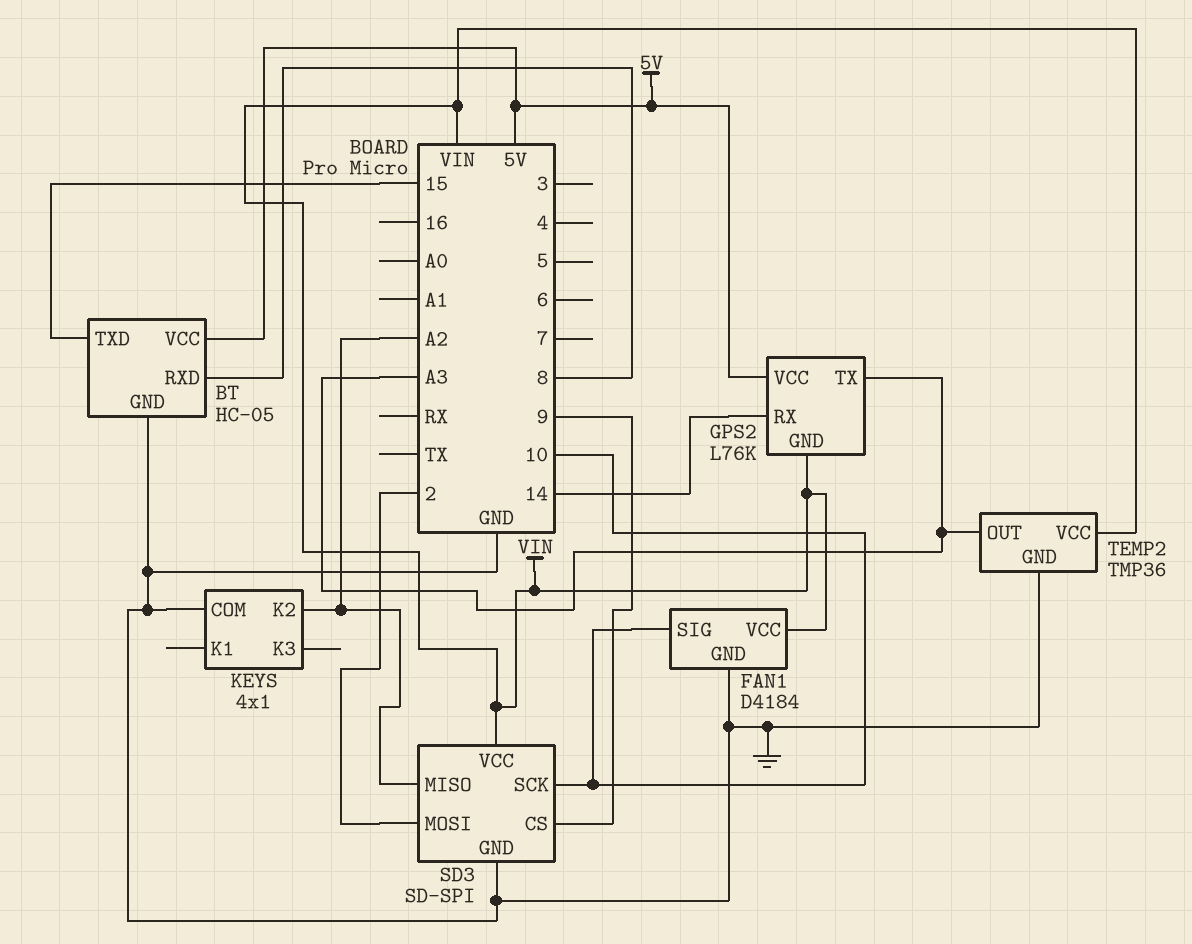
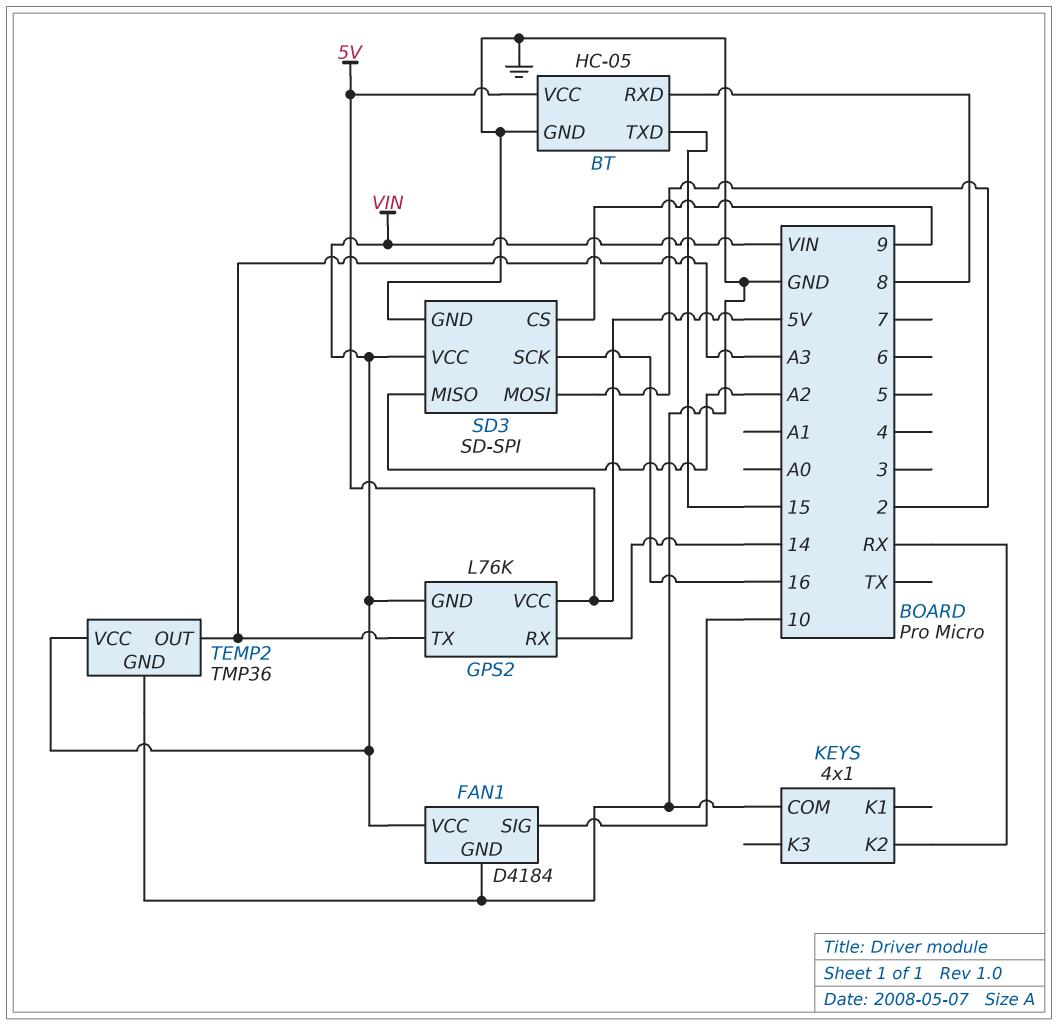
KEYS pin K2: A2 -> RX
SD3 pin SCK: 10 -> 16

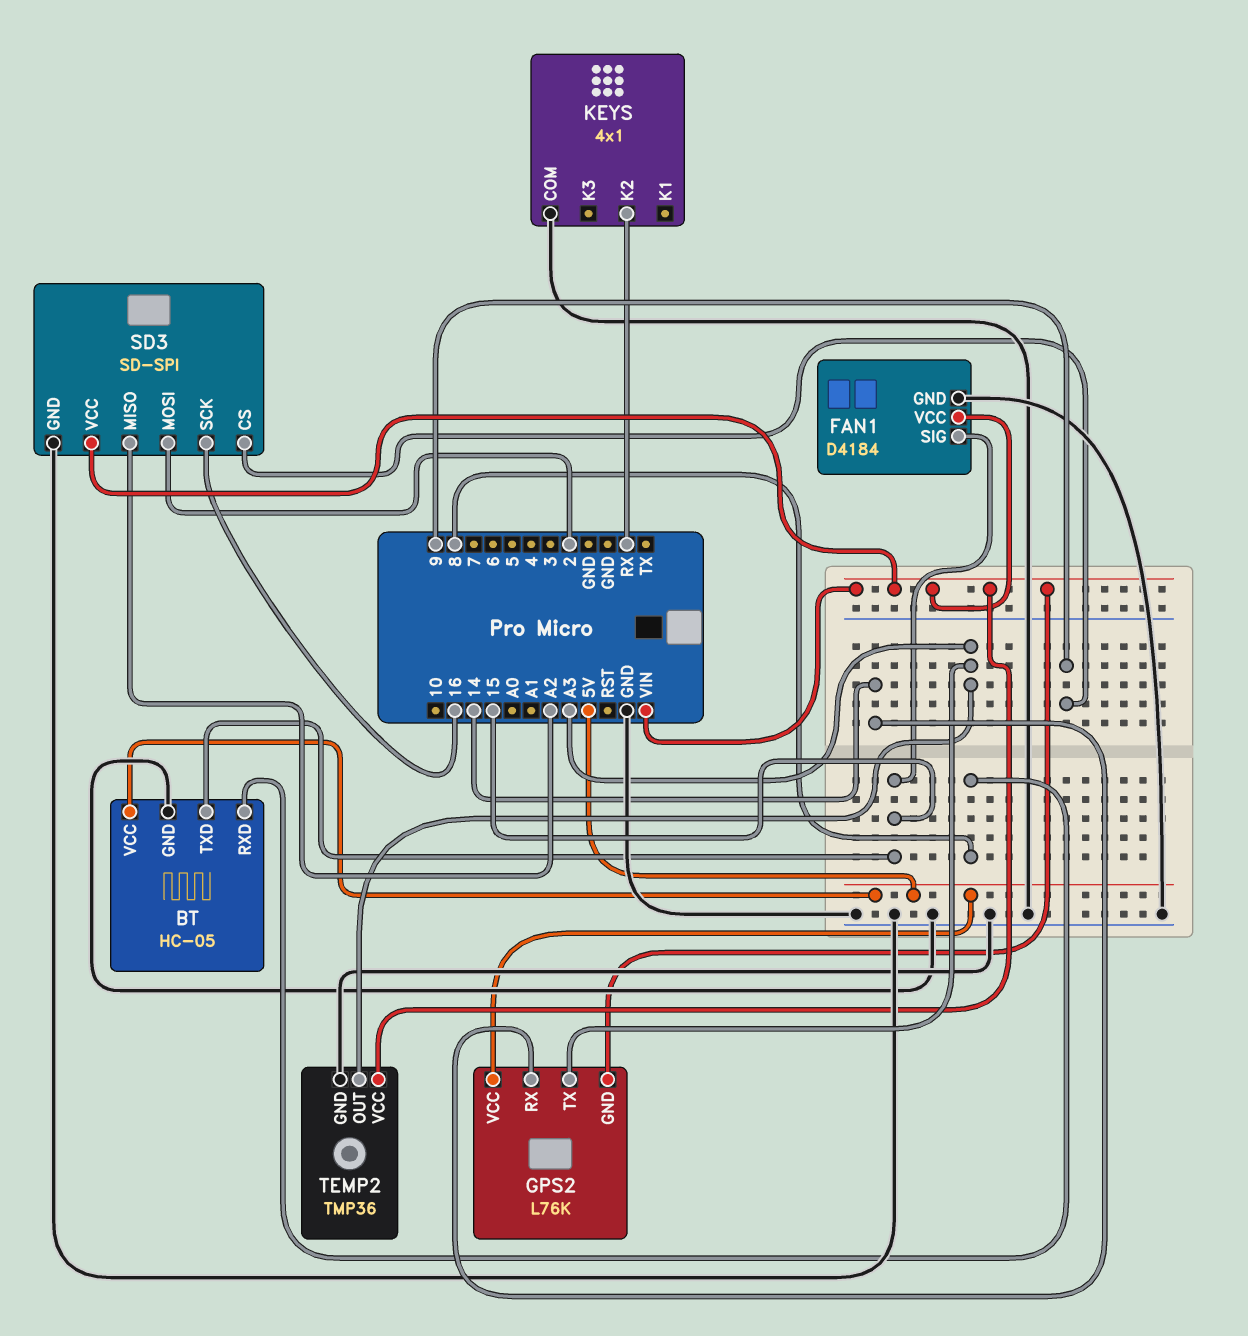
FAN1 pin SIG: 10 -> 15

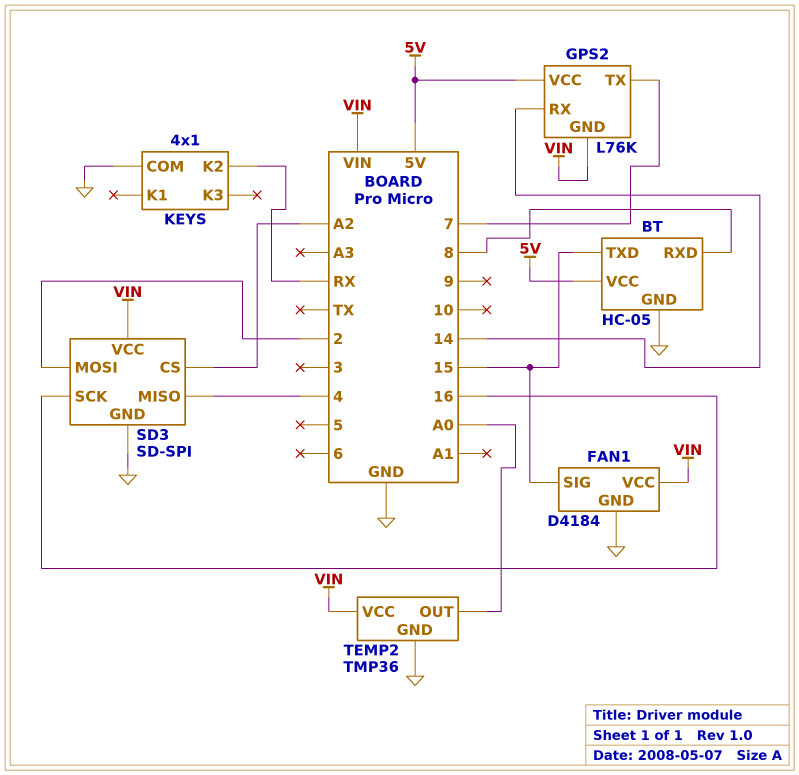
GPS2 pin TX: A3 -> 7
SD3 pin CS: 9 -> A2
SD3 pin MISO: A2 -> 4
TEMP2 pin OUT: A3 -> A0

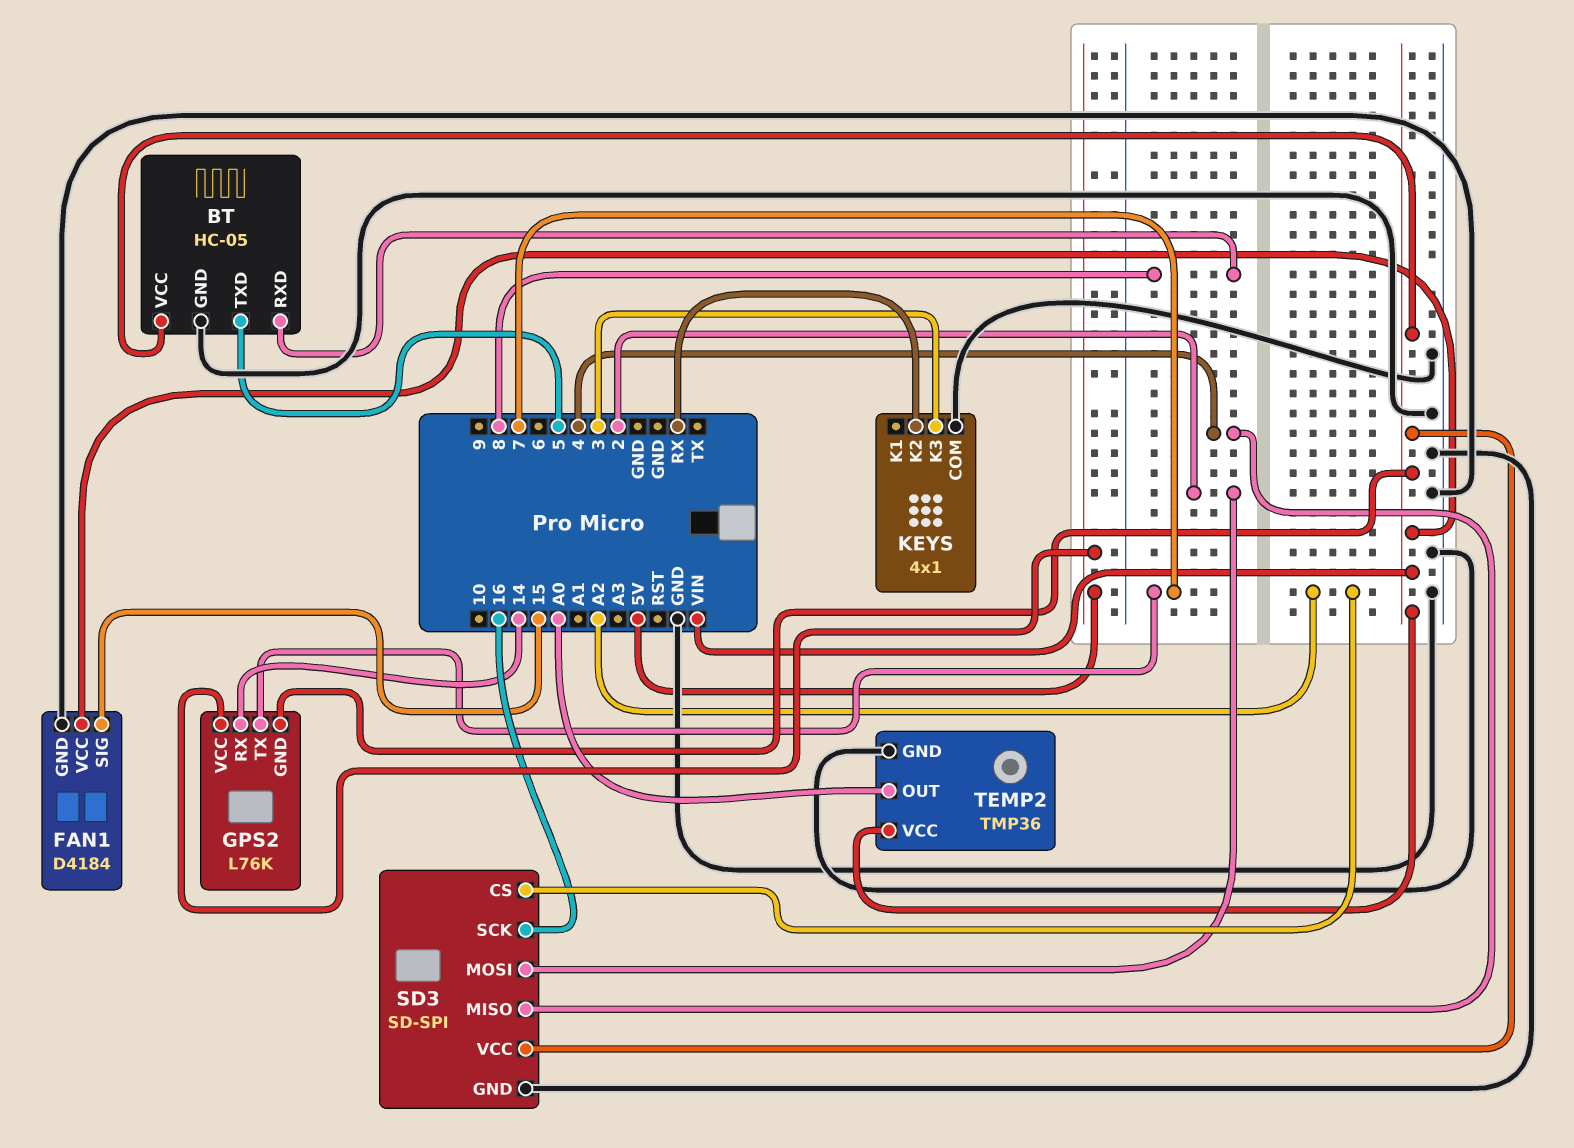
BT pin TXD: 15 -> 5
BT pin VCC: 5V -> VIN
KEYS pin K3: none -> 3

